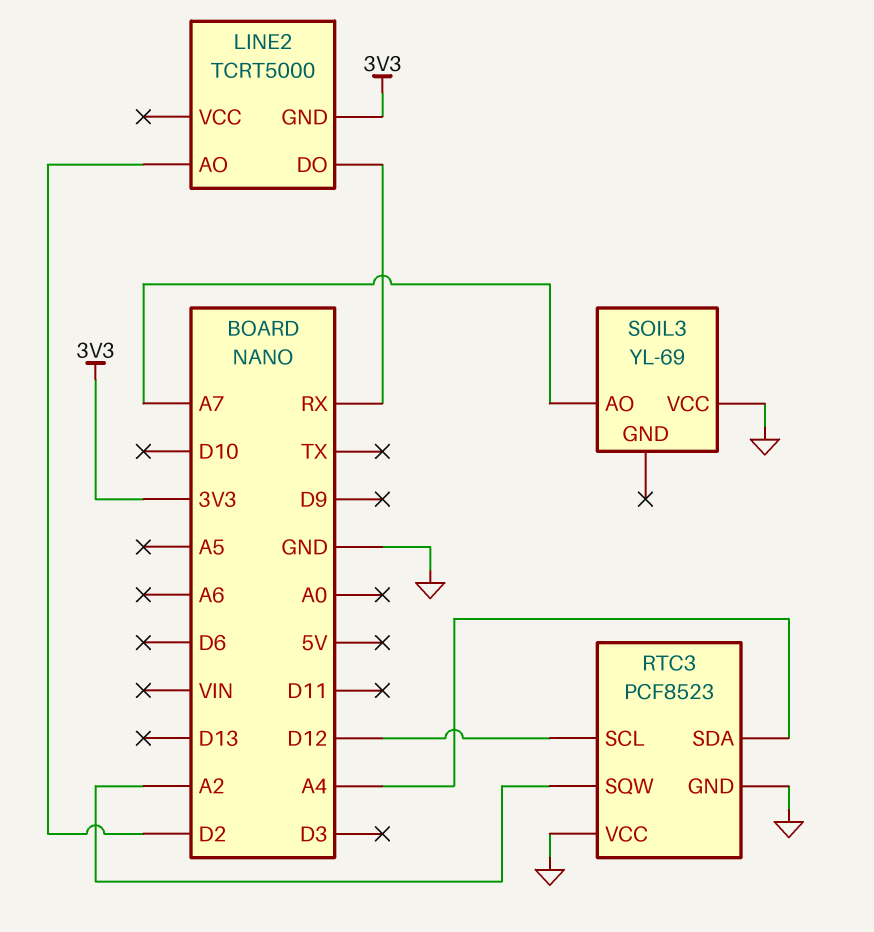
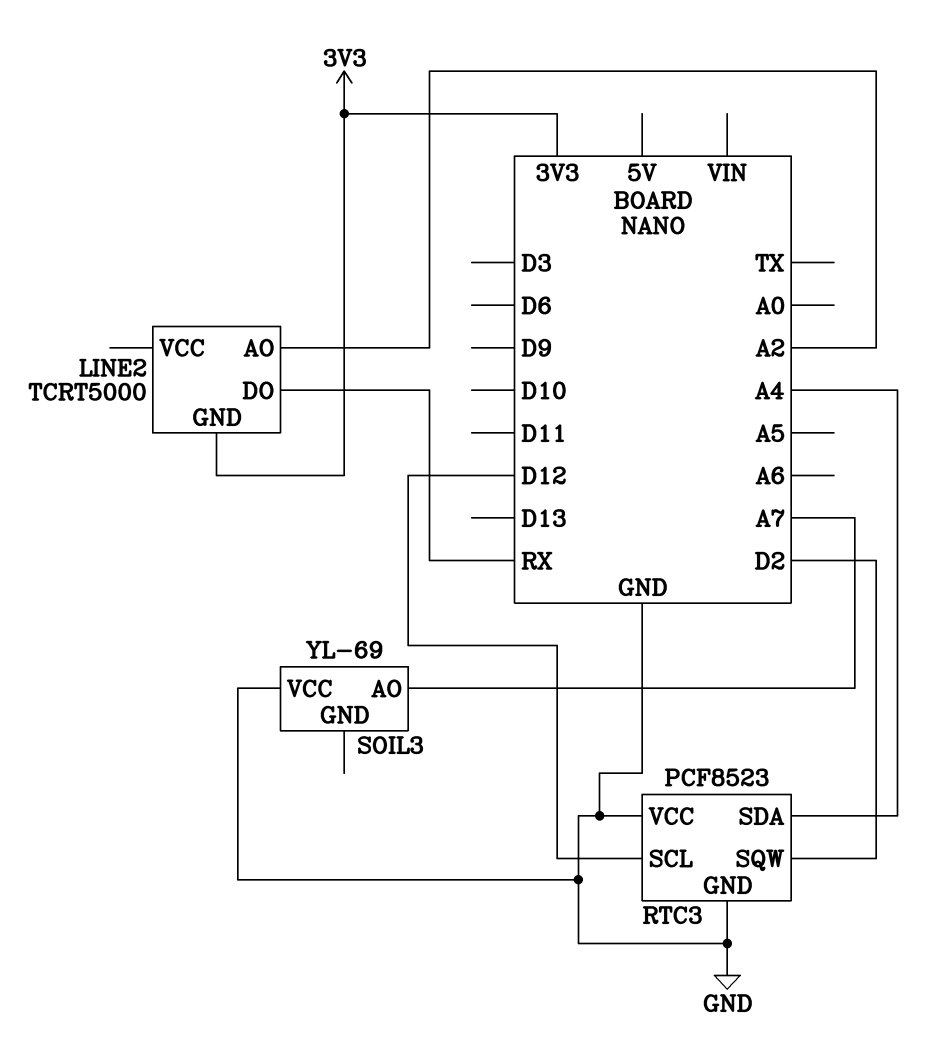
LINE2 pin AO: D2 -> A2
RTC3 pin SQW: A2 -> D2

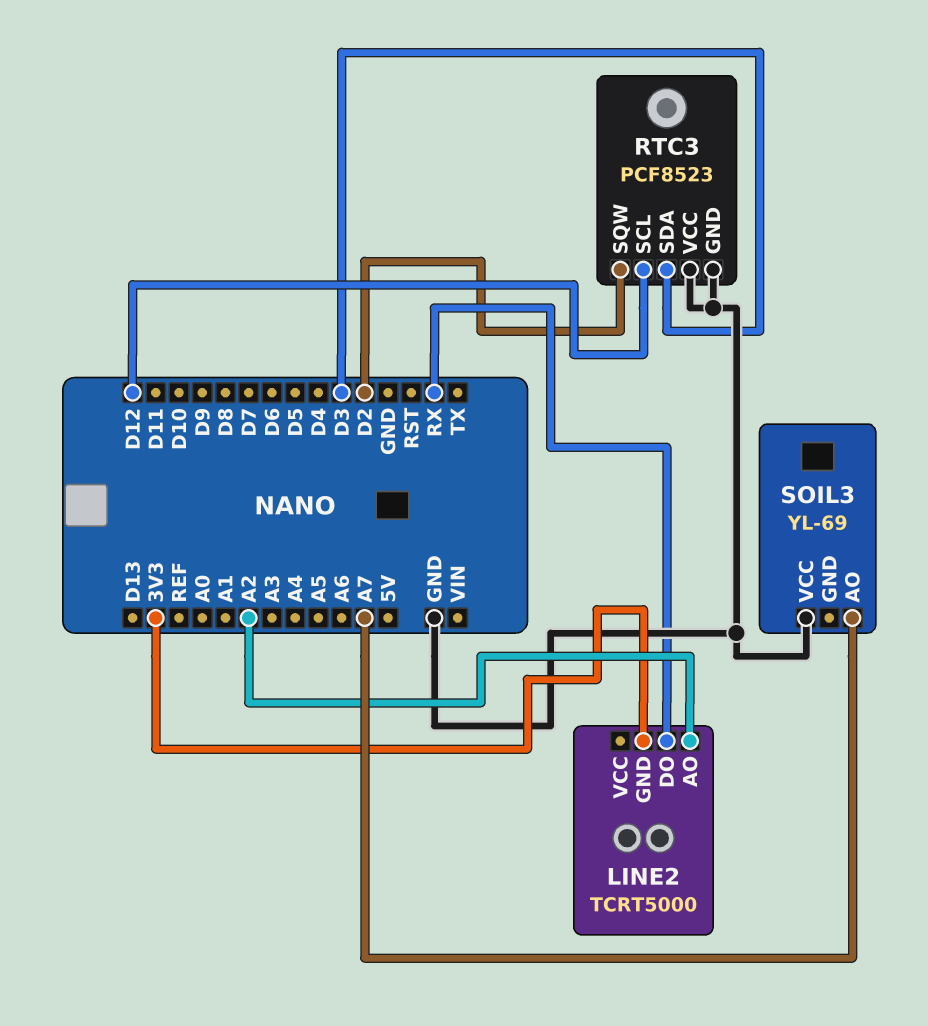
RTC3 pin SDA: A4 -> D3

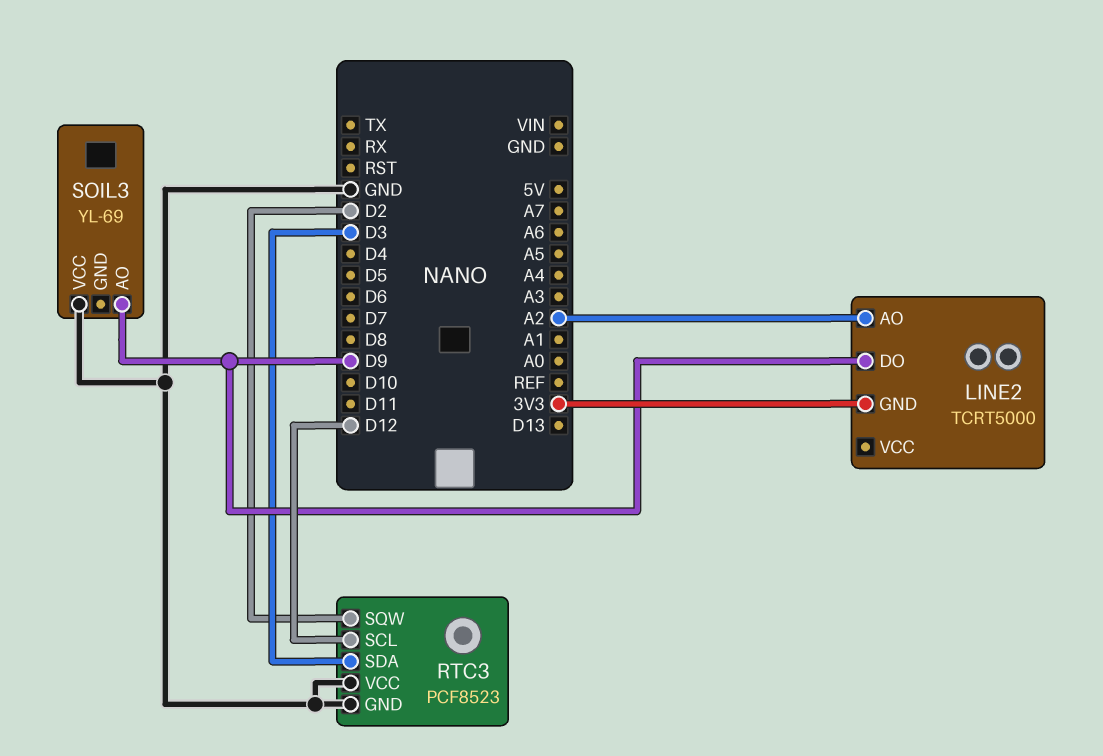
LINE2 pin DO: RX -> D9
SOIL3 pin AO: A7 -> D9

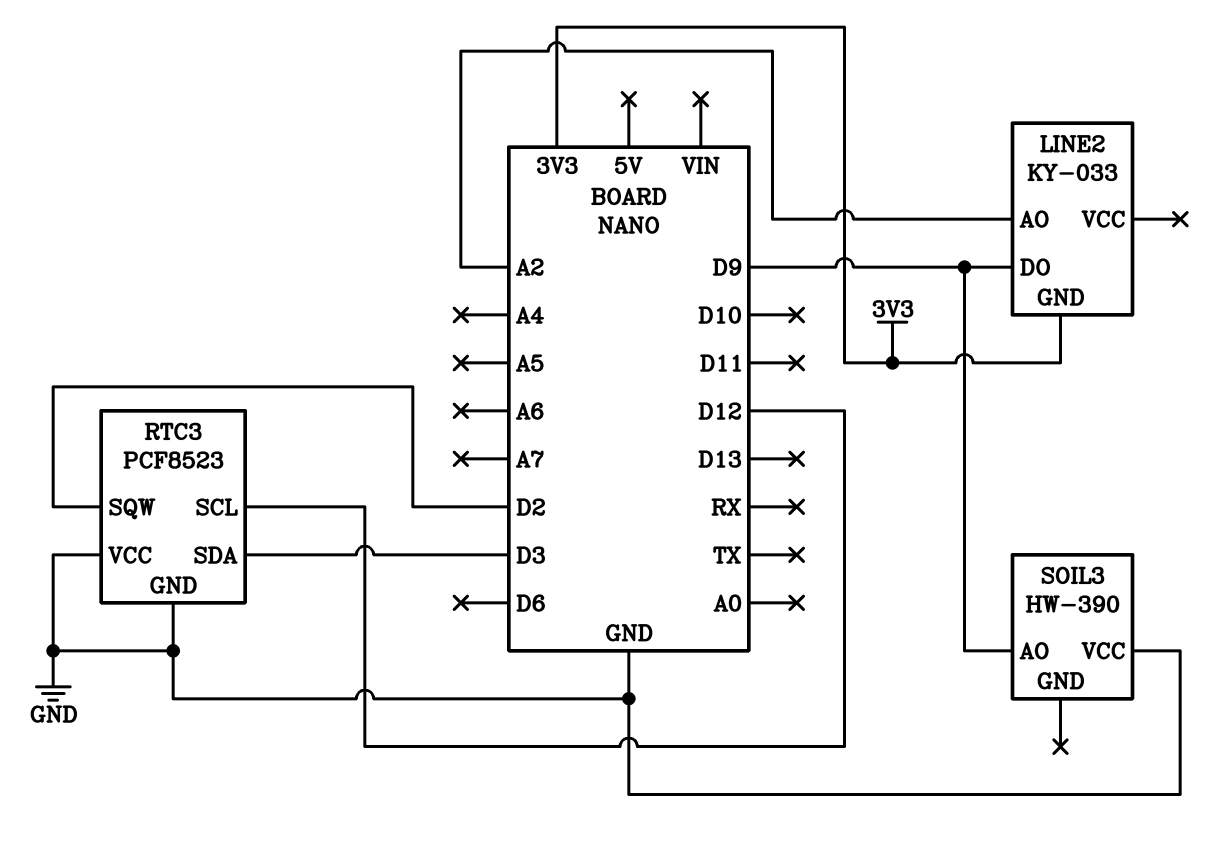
LINE2: TCRT5000 -> KY-033
SOIL3: YL-69 -> HW-390

